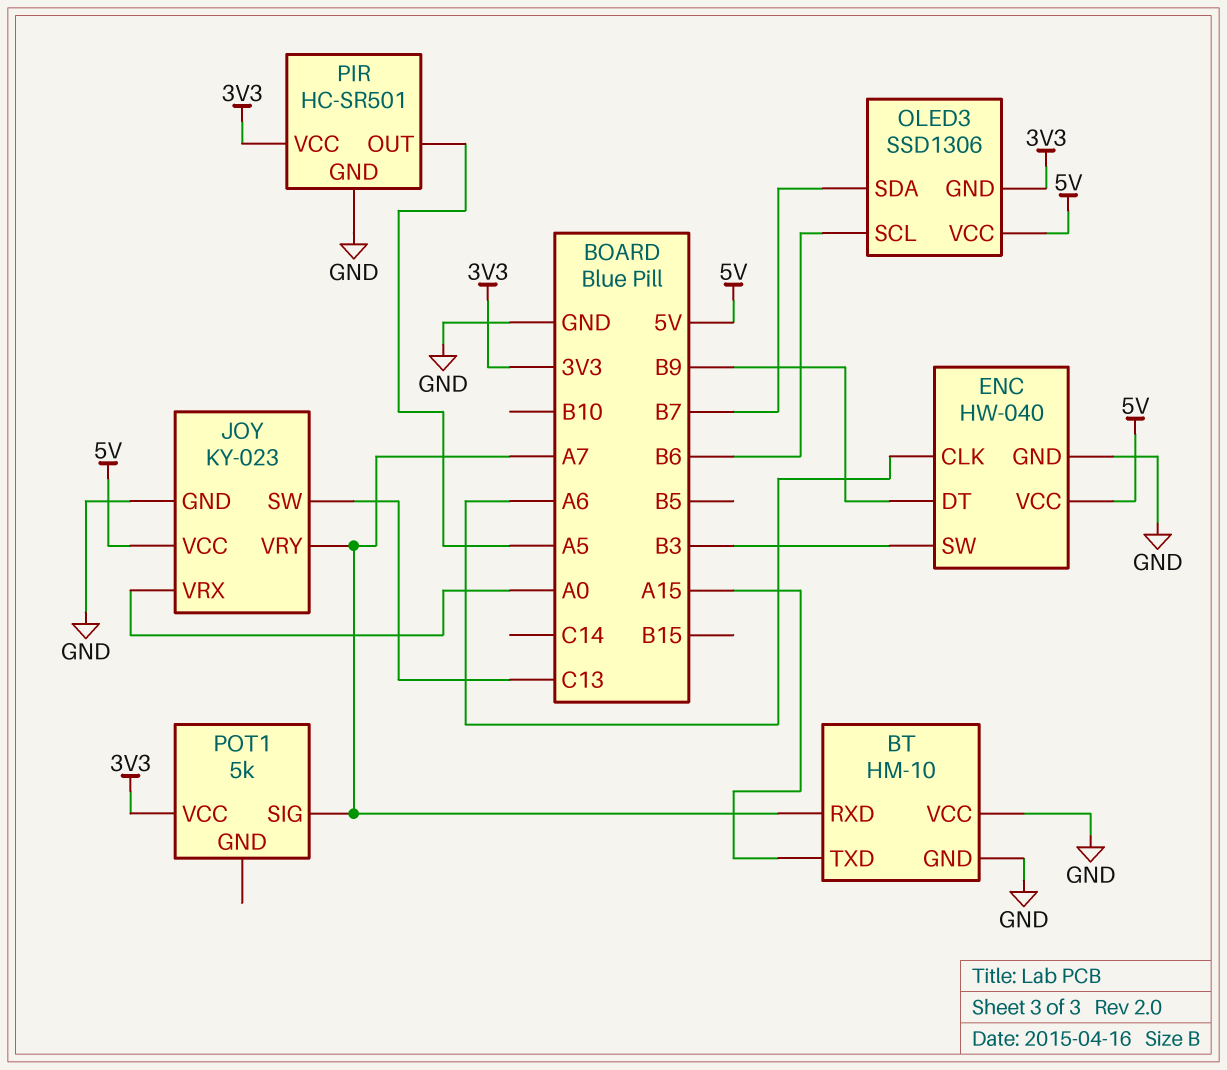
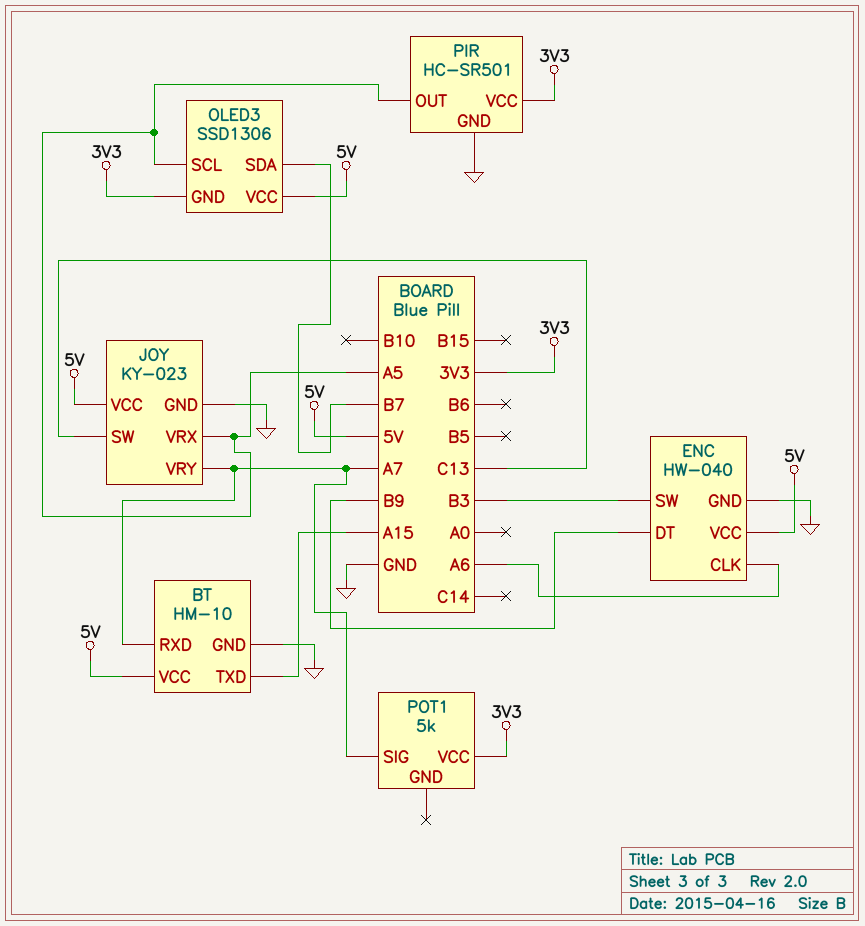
BT pin VCC: GND -> 5V
JOY pin VRX: A0 -> A5
OLED3 pin SCL: B6 -> A5

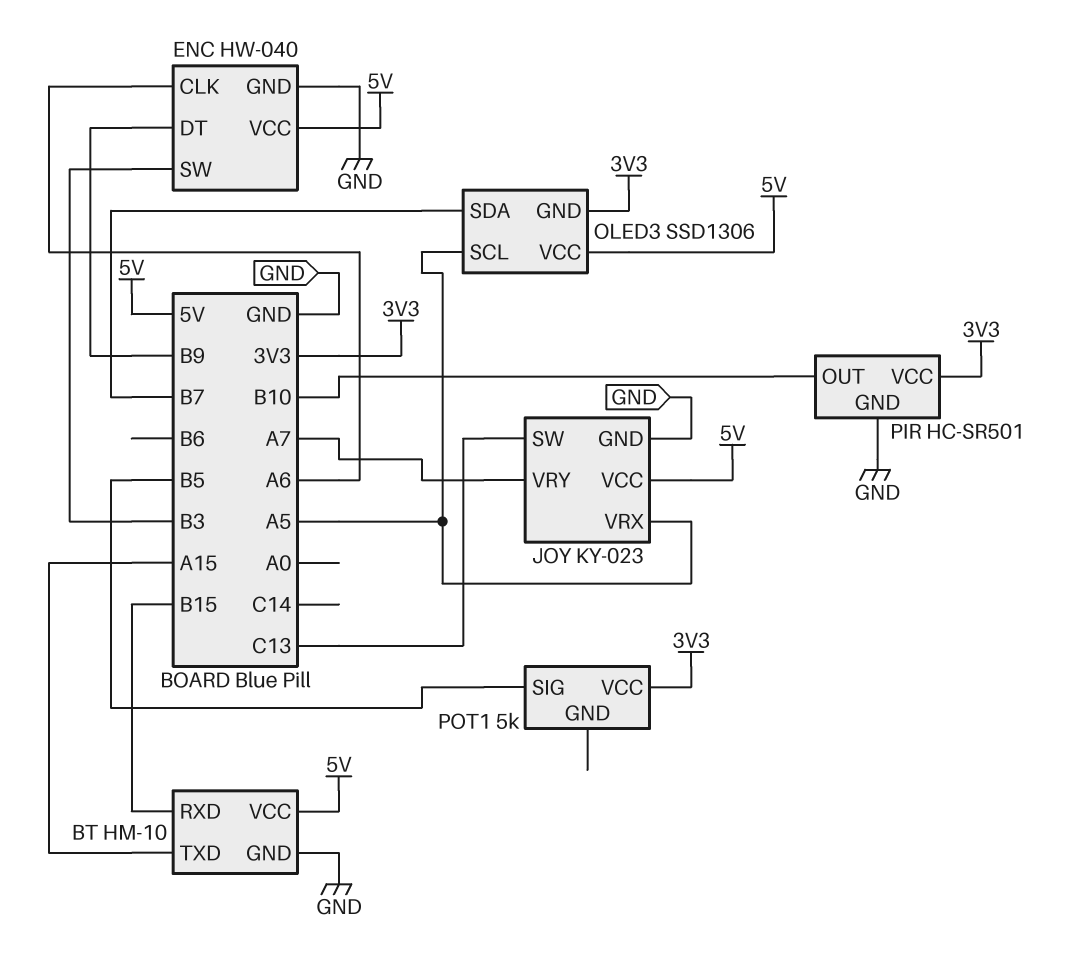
BT pin RXD: A7 -> B15
PIR pin OUT: A5 -> B10
POT1 pin SIG: A7 -> B5

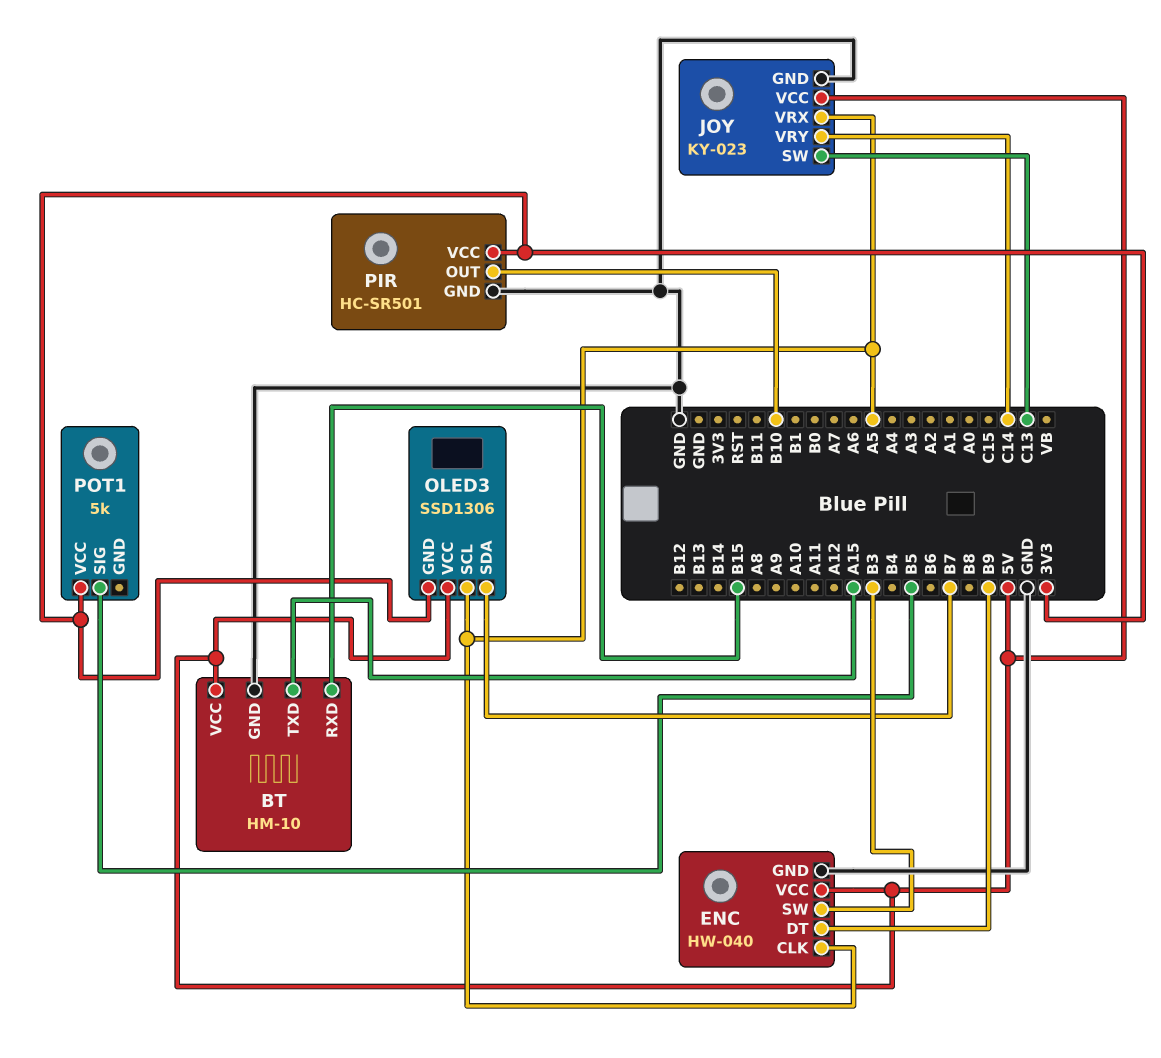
ENC pin CLK: A6 -> A5
JOY pin VRY: A7 -> C14

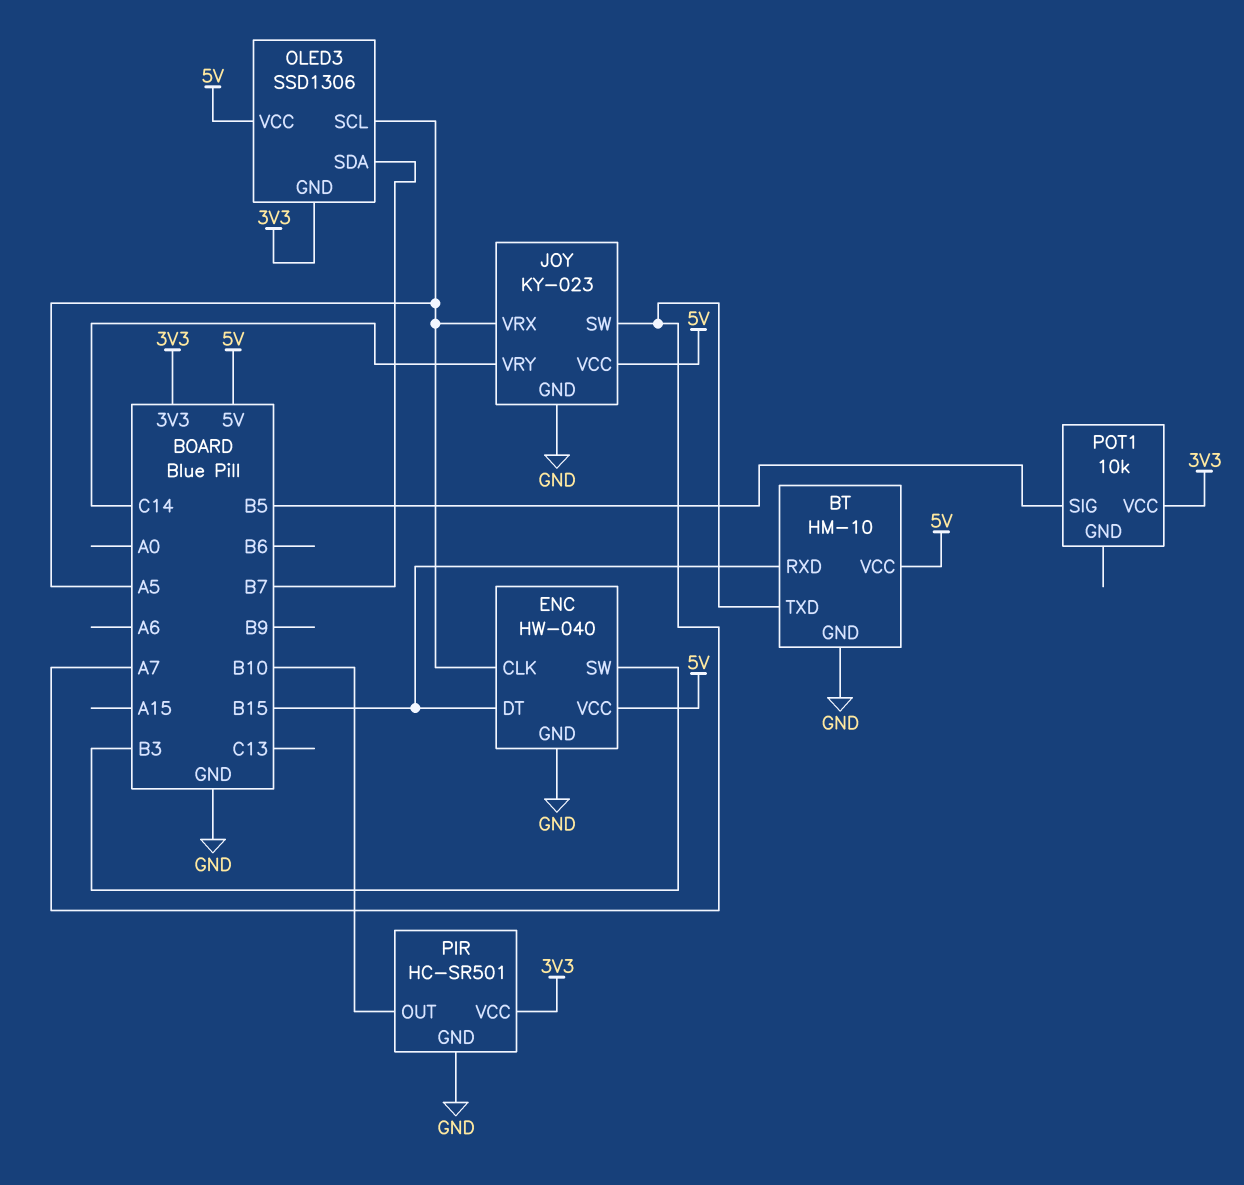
BT pin TXD: A15 -> A7
ENC pin DT: B9 -> B15
JOY pin SW: C13 -> A7
POT1: 5k -> 10k

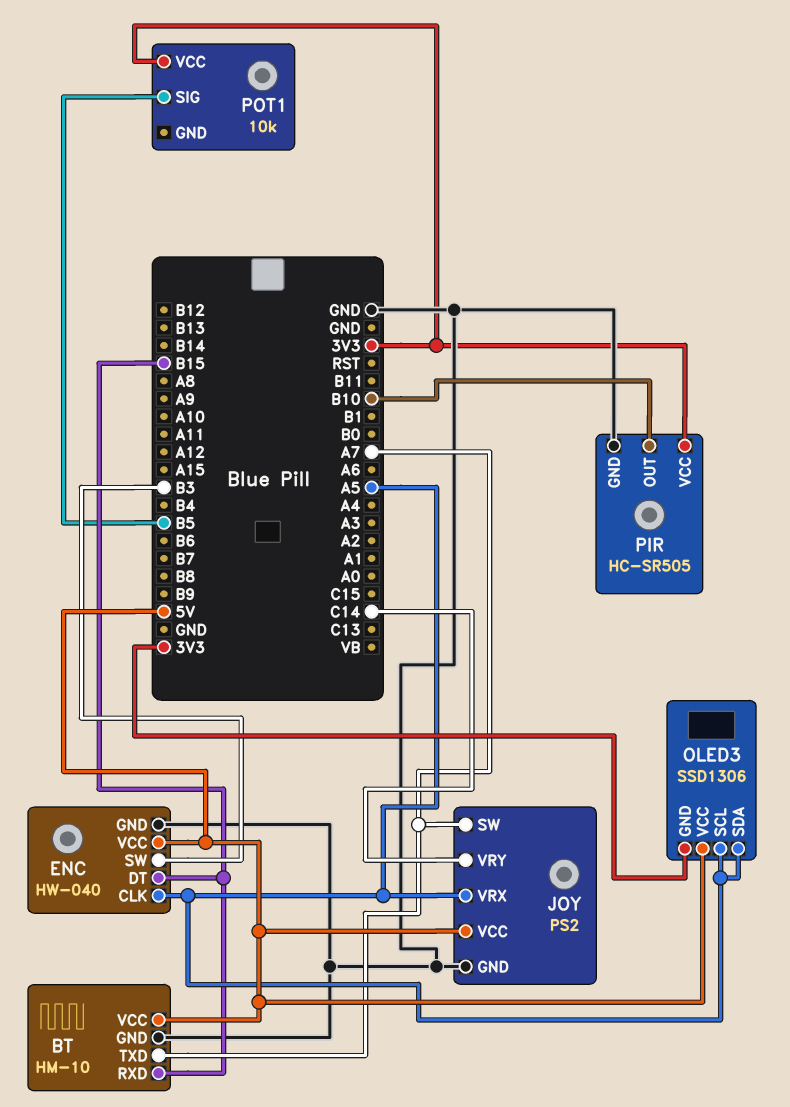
JOY: KY-023 -> PS2
OLED3 pin SDA: B7 -> A5
PIR: HC-SR501 -> HC-SR505

